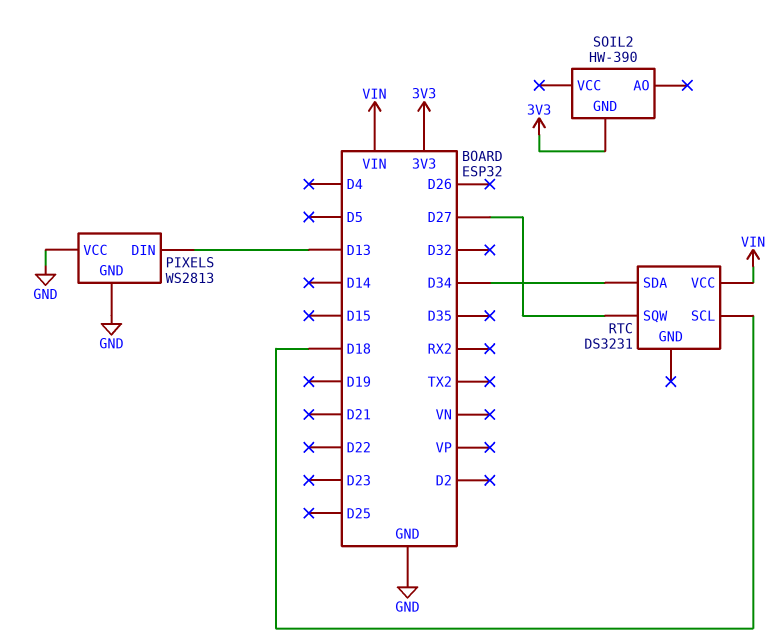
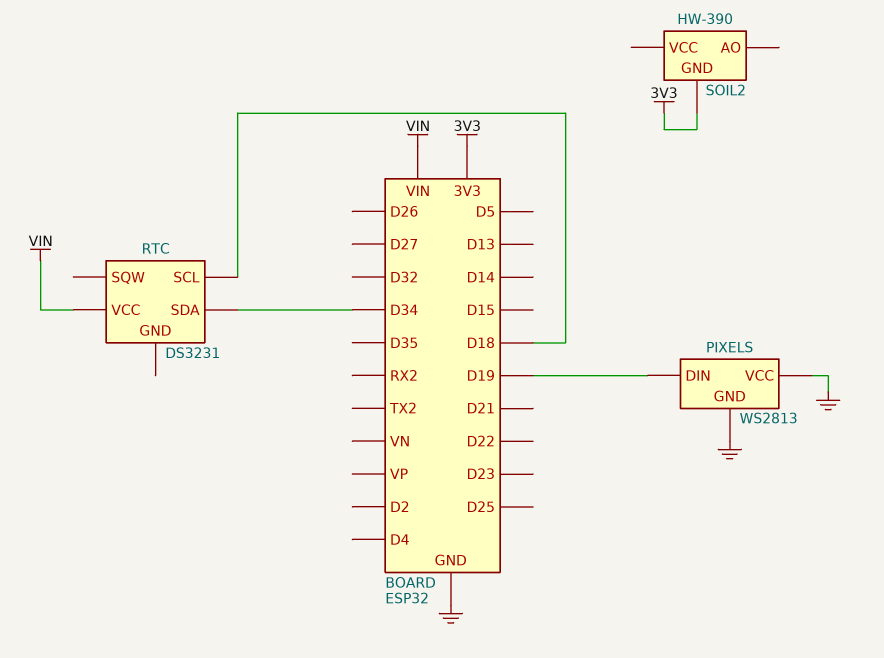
PIXELS pin DIN: D13 -> D19
RTC pin SQW: D27 -> none

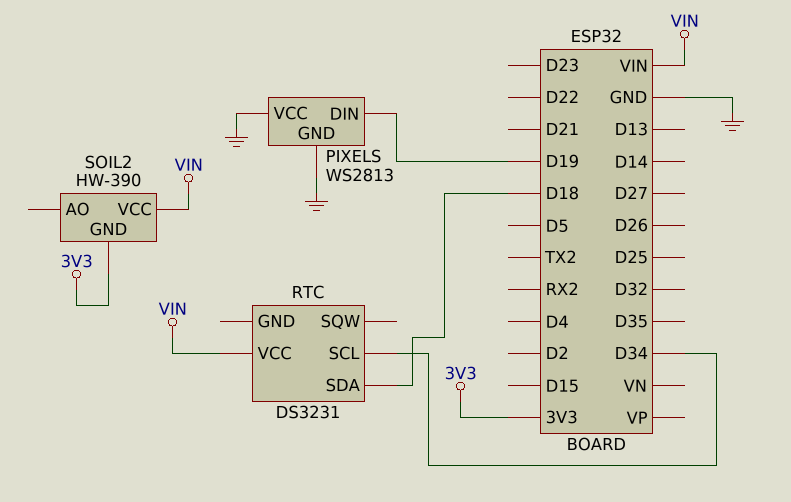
RTC pin SCL: D18 -> D34
RTC pin SDA: D34 -> D18
SOIL2 pin VCC: none -> VIN

